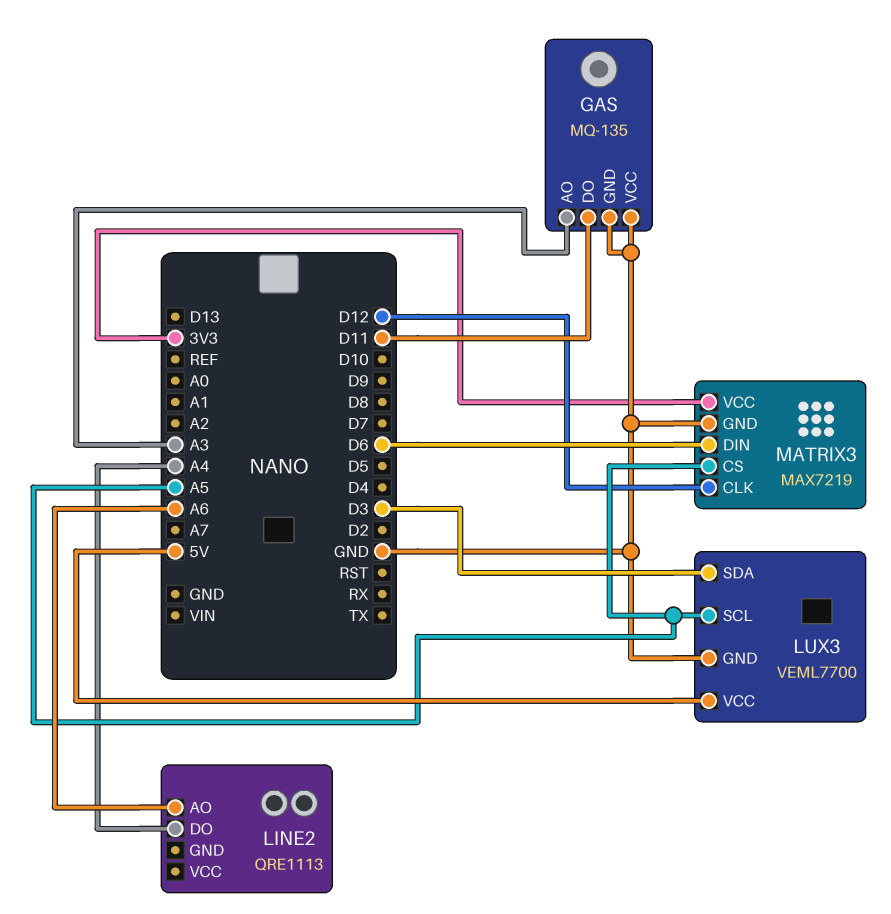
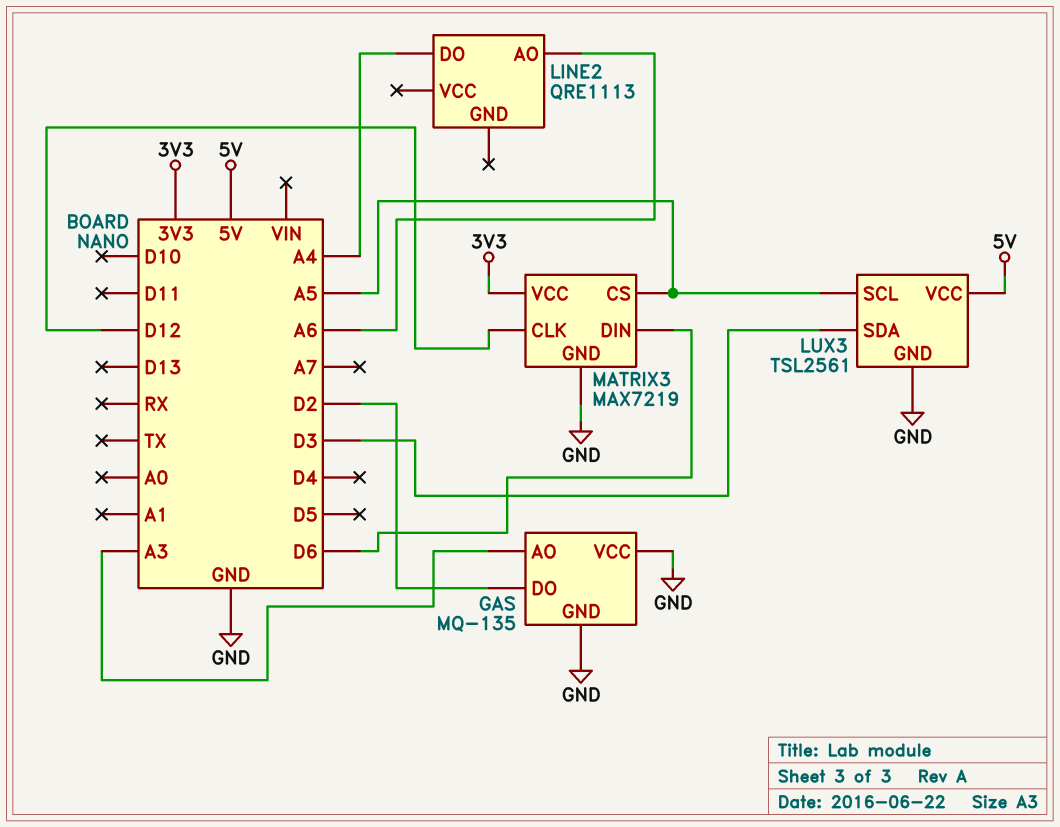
GAS pin DO: D11 -> D2
LUX3: VEML7700 -> TSL2561

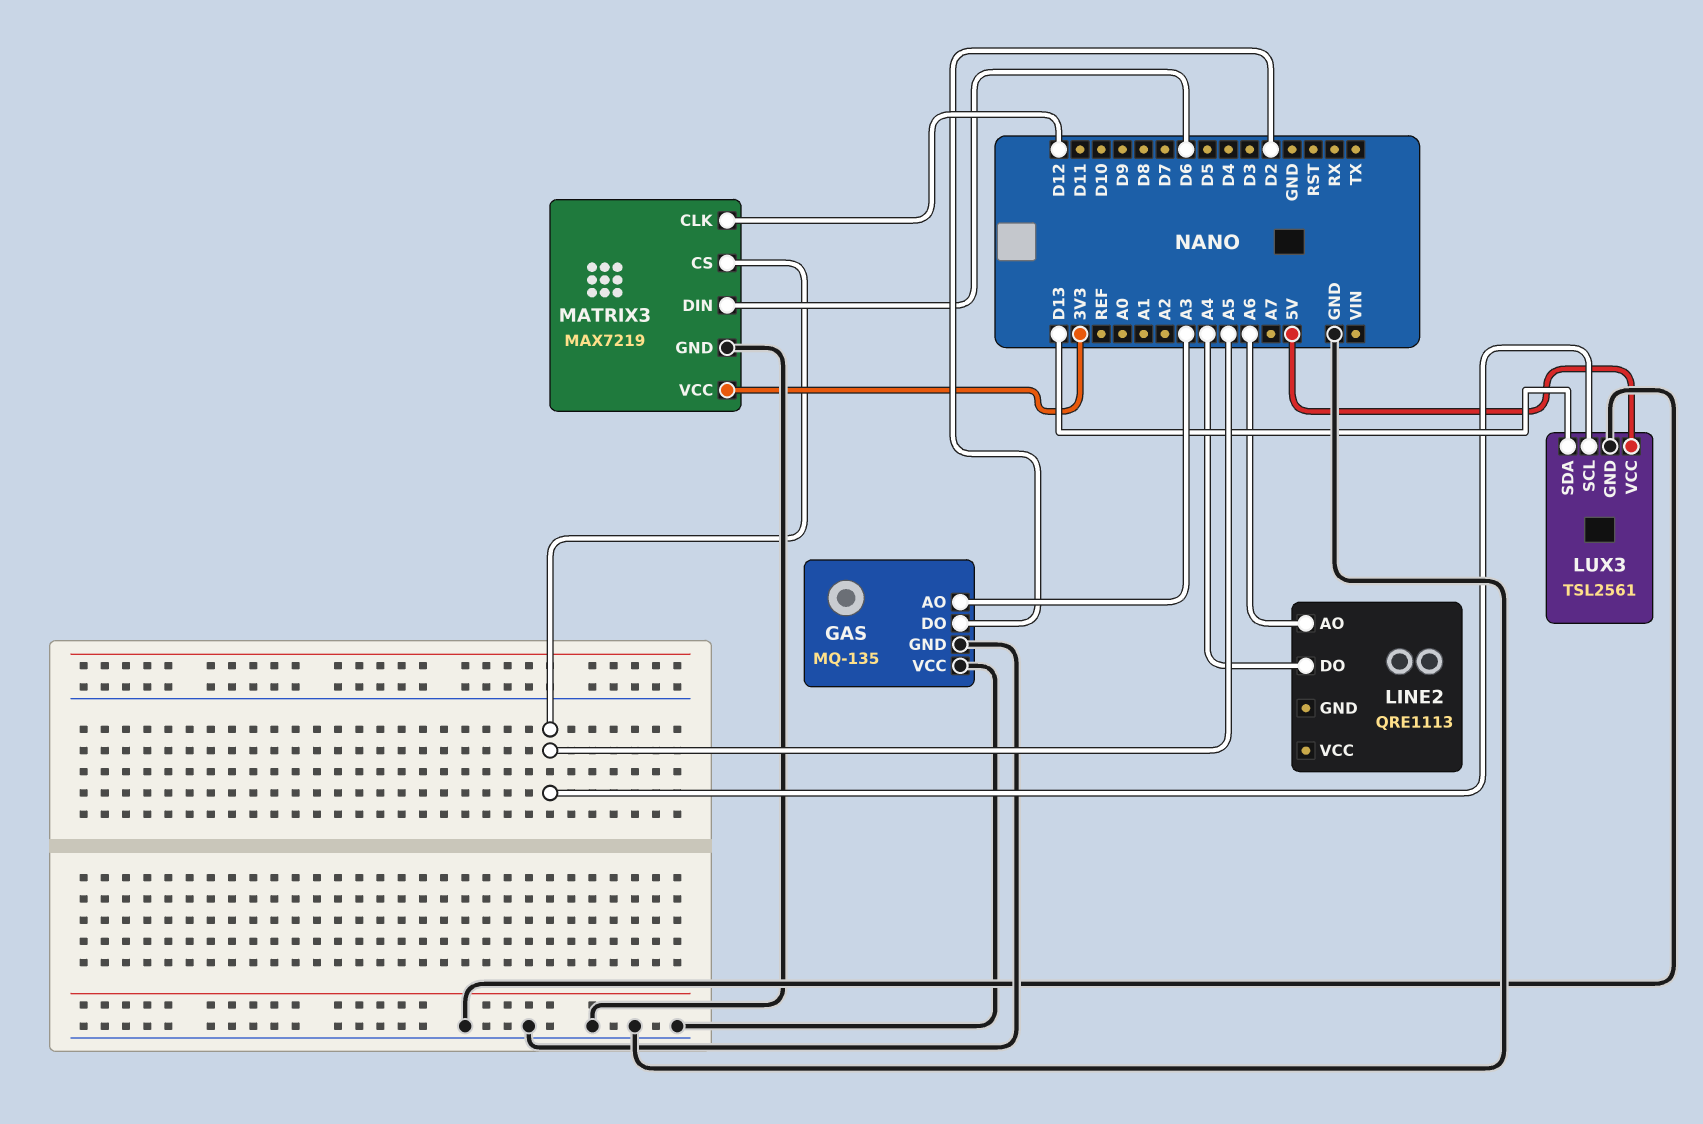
LUX3 pin SDA: D3 -> D13

